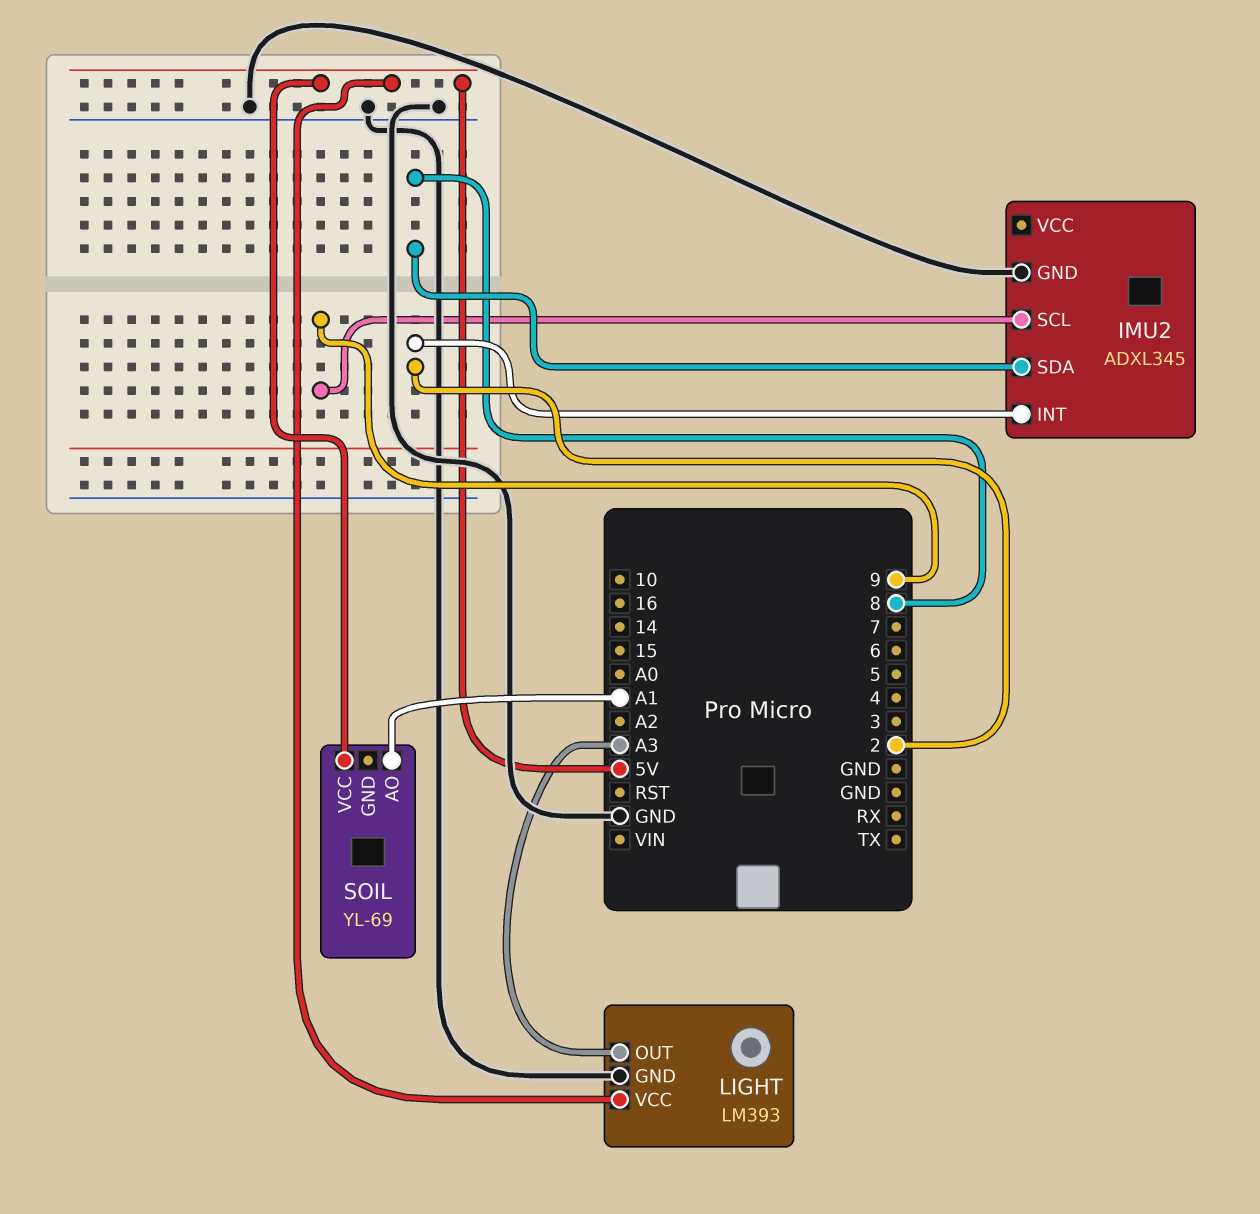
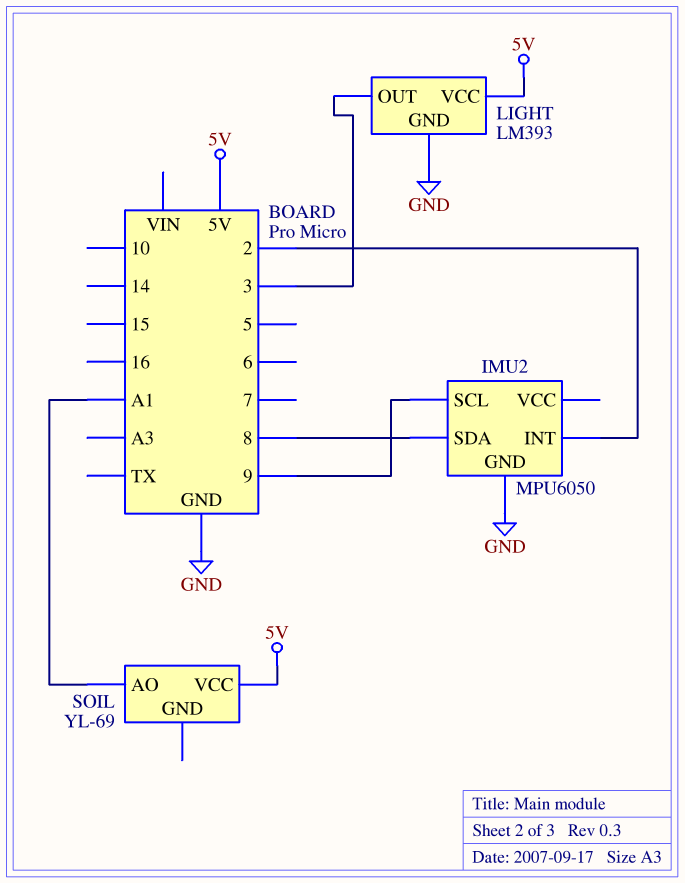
IMU2: ADXL345 -> MPU6050
LIGHT pin OUT: A3 -> 3

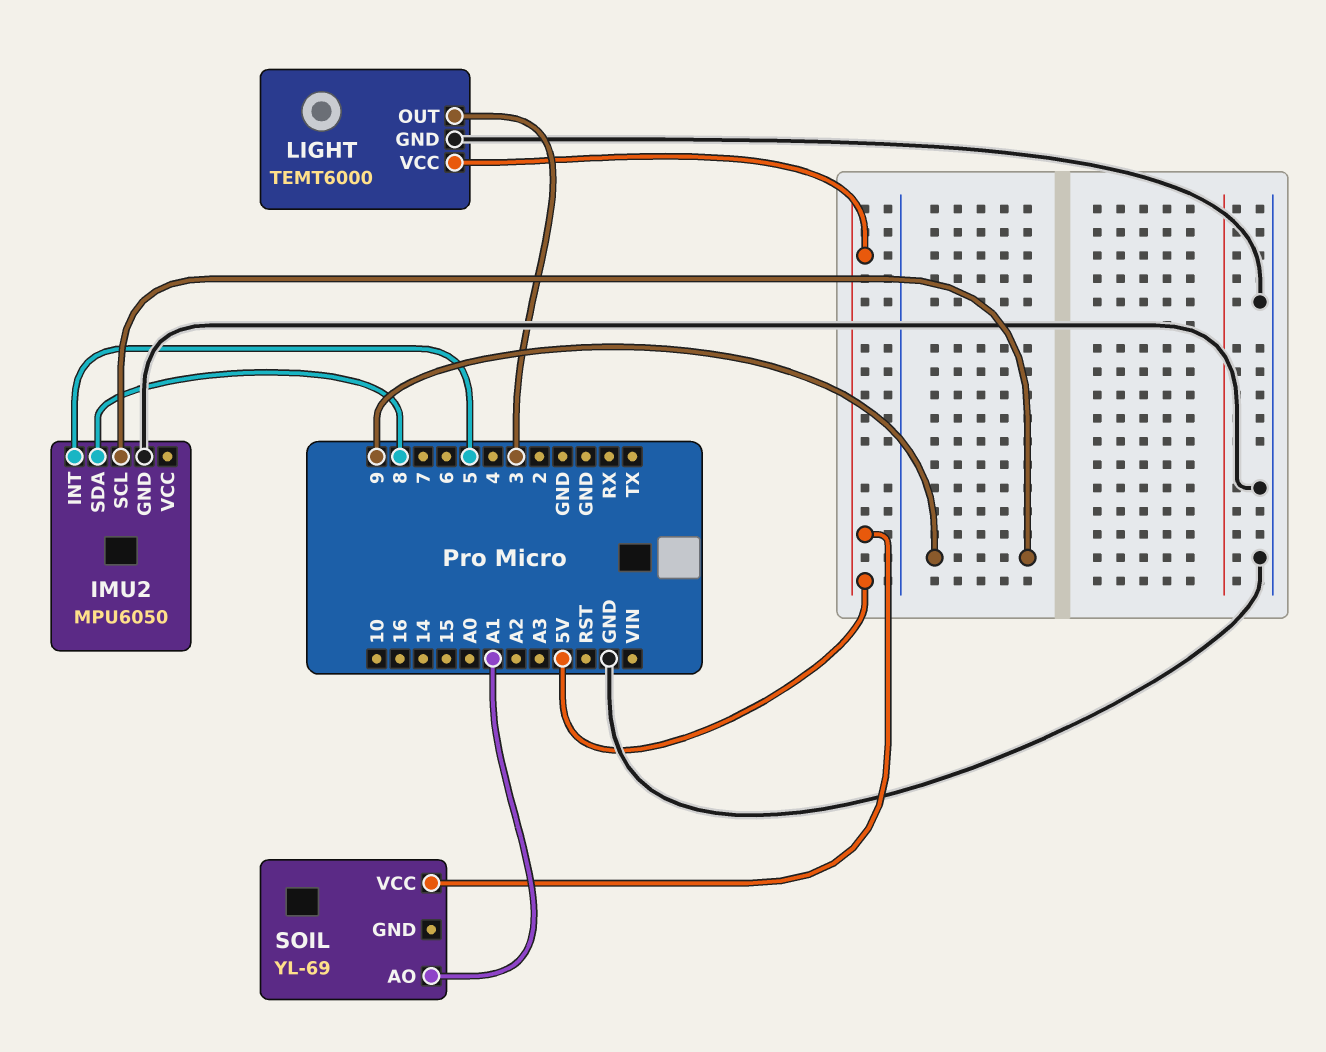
IMU2 pin INT: 2 -> 5
LIGHT: LM393 -> TEMT6000

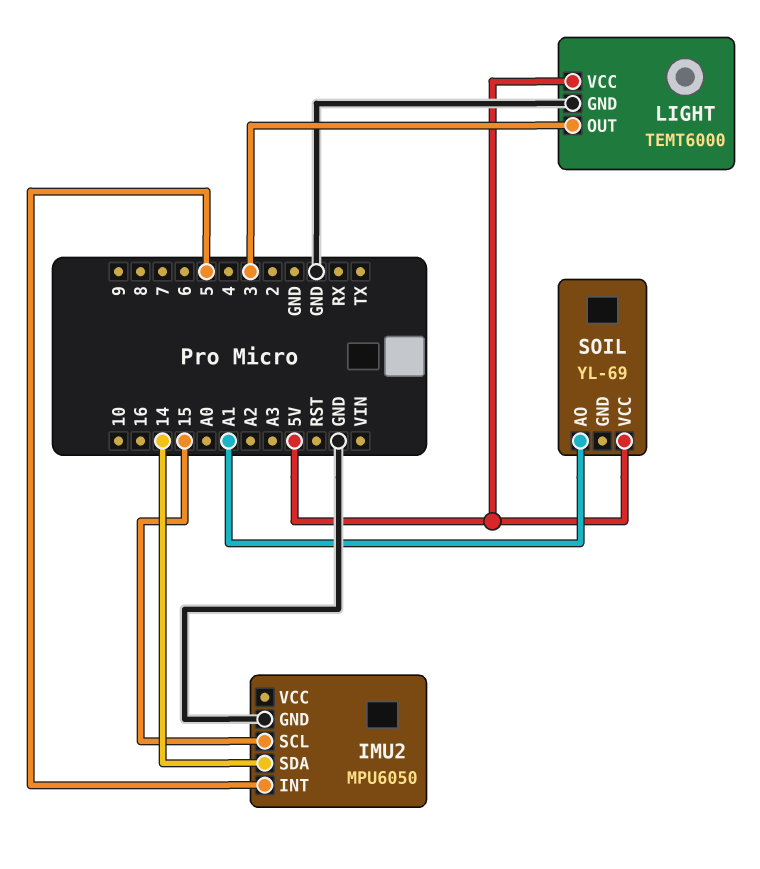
IMU2 pin SCL: 9 -> 15
IMU2 pin SDA: 8 -> 14

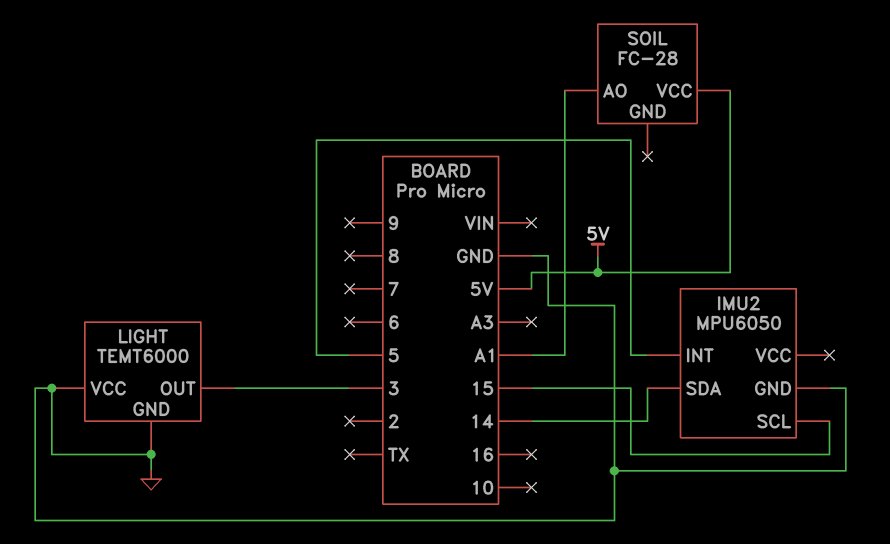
LIGHT pin VCC: 5V -> GND
SOIL: YL-69 -> FC-28

